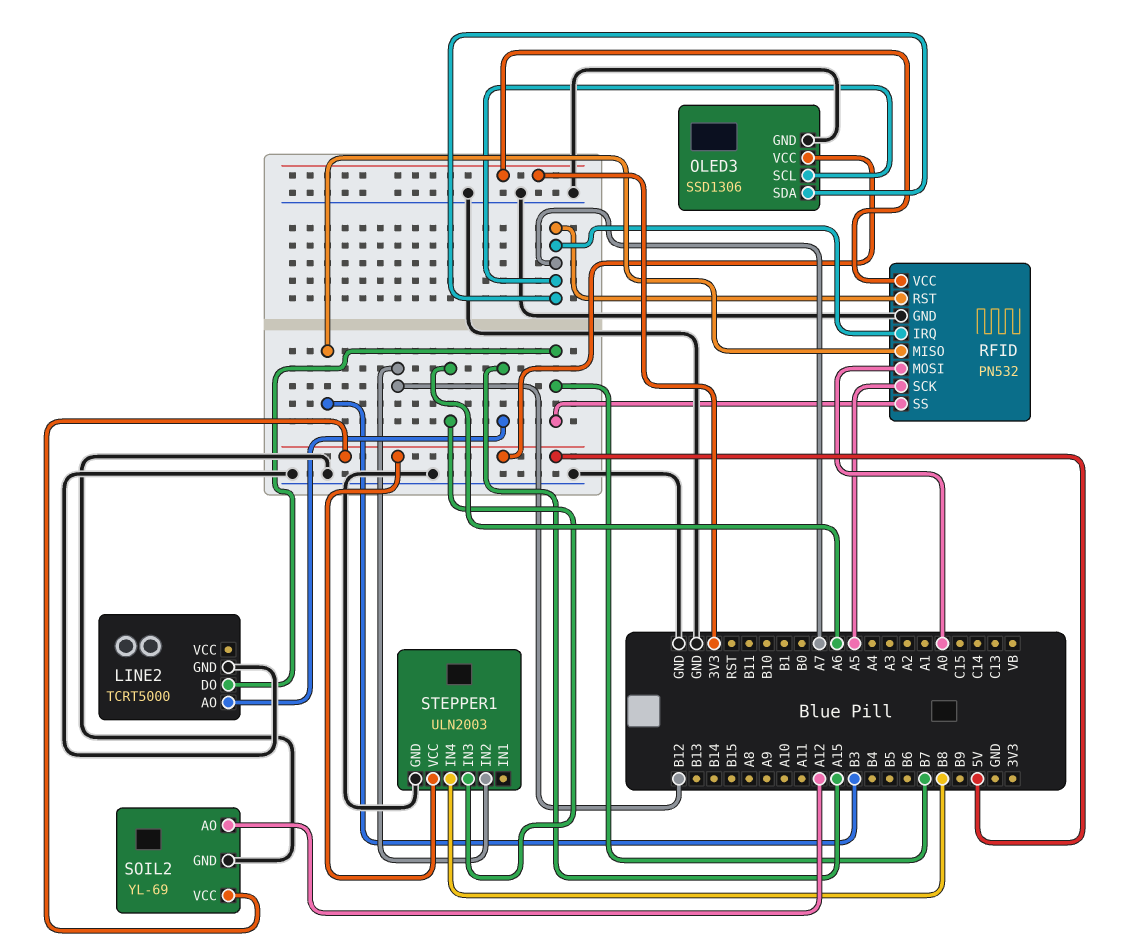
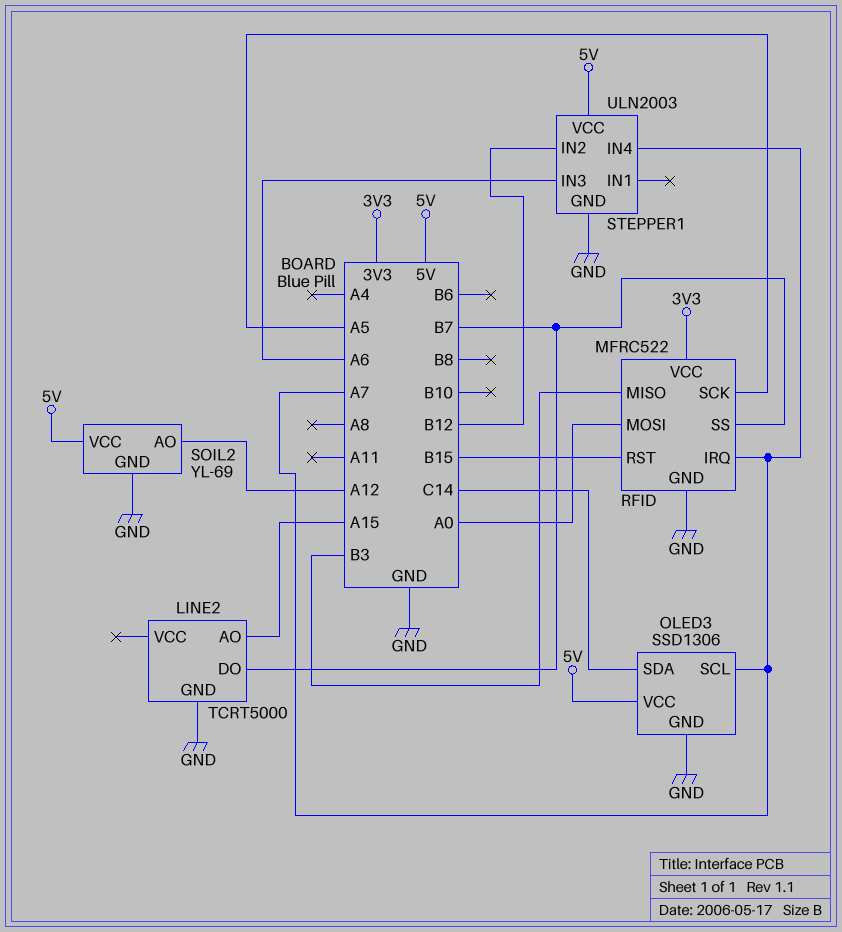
OLED3 pin SDA: A7 -> C14
RFID: PN532 -> MFRC522
RFID pin RST: A7 -> B15
STEPPER1 pin IN4: B8 -> A7

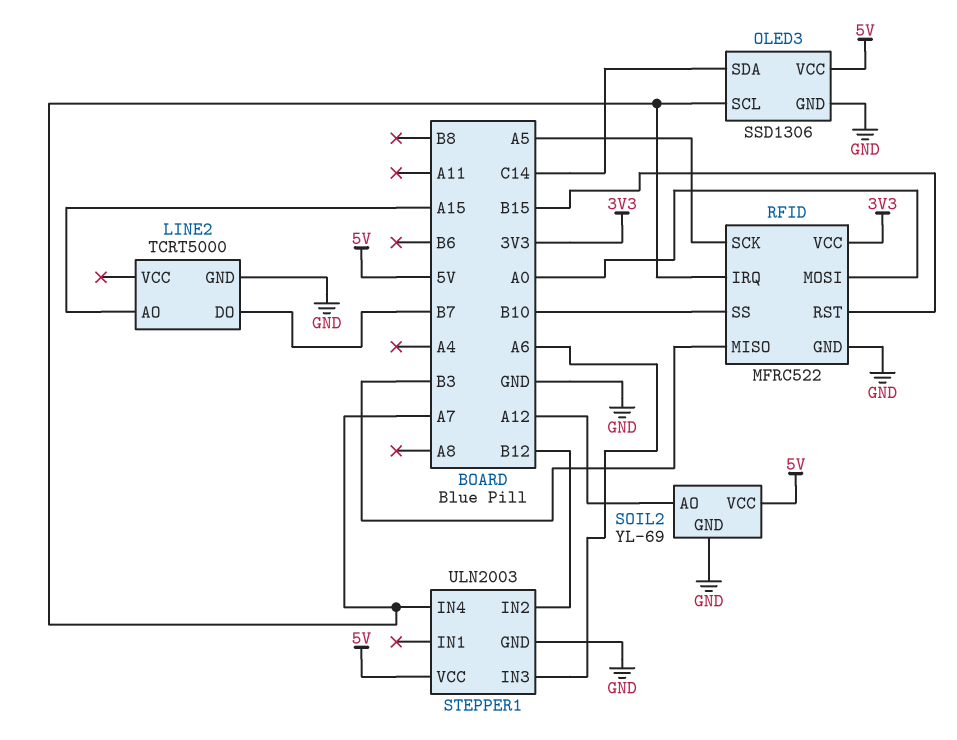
RFID pin SS: B7 -> B10

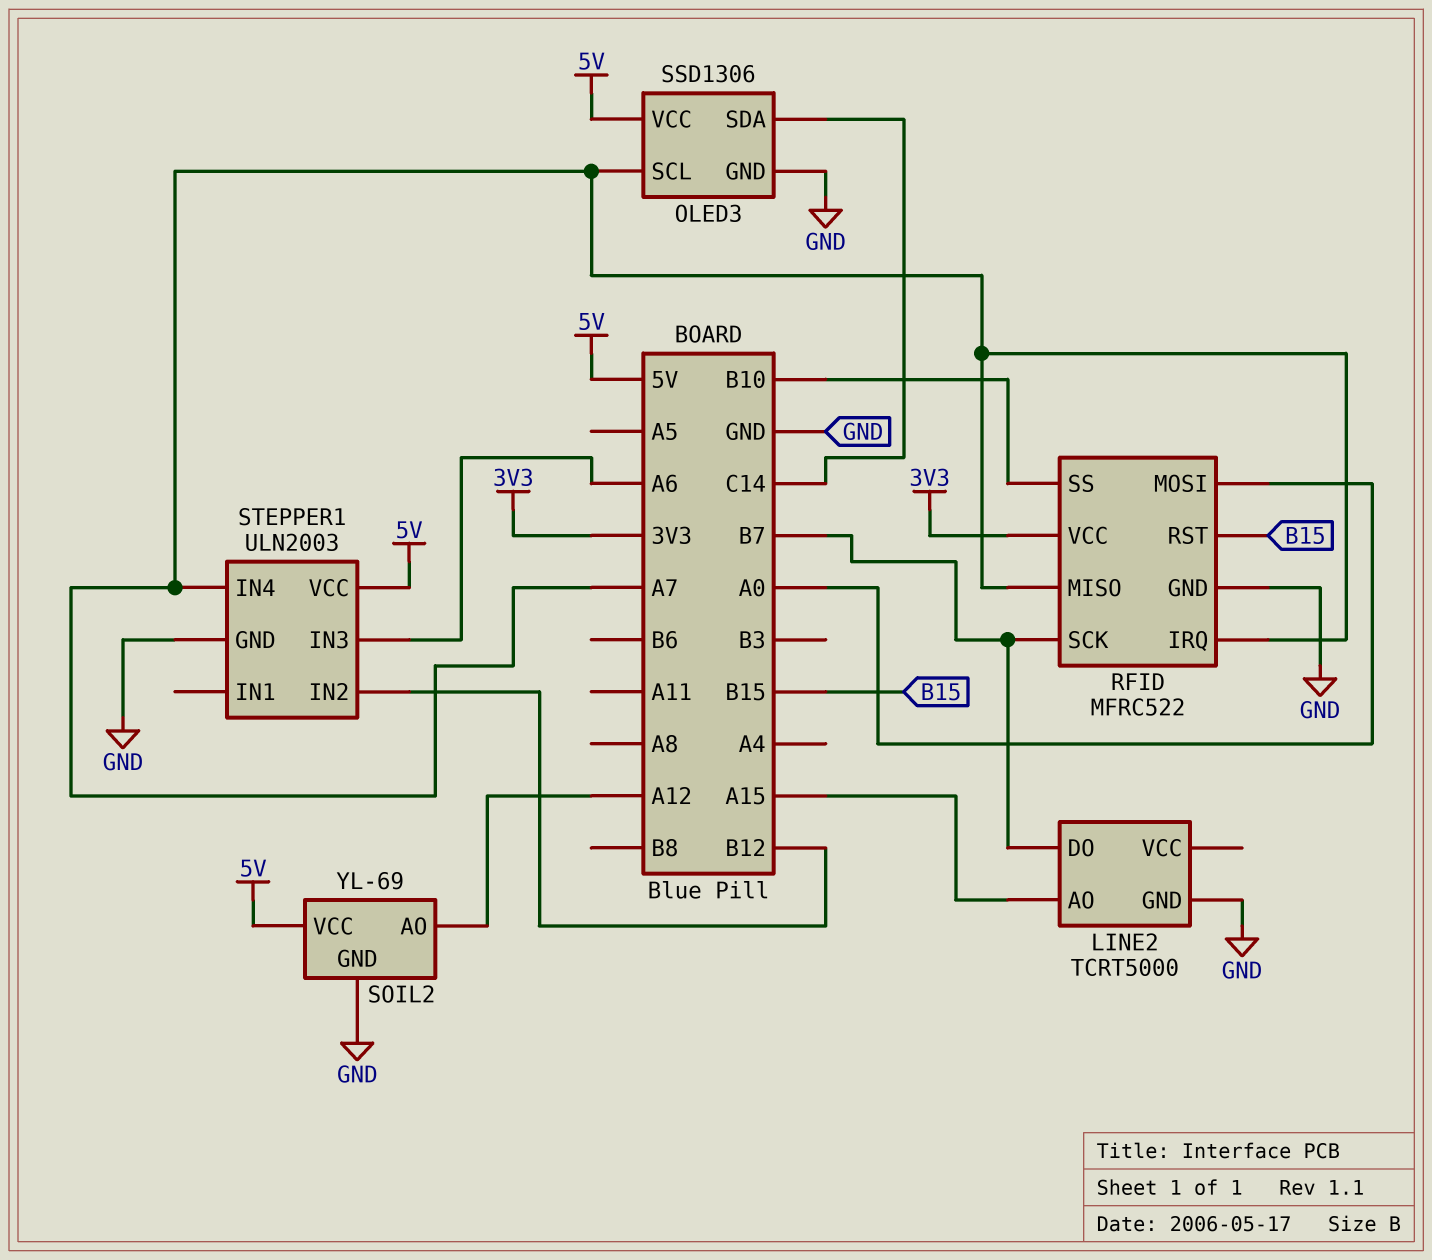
RFID pin MISO: B3 -> A7
RFID pin SCK: A5 -> B7

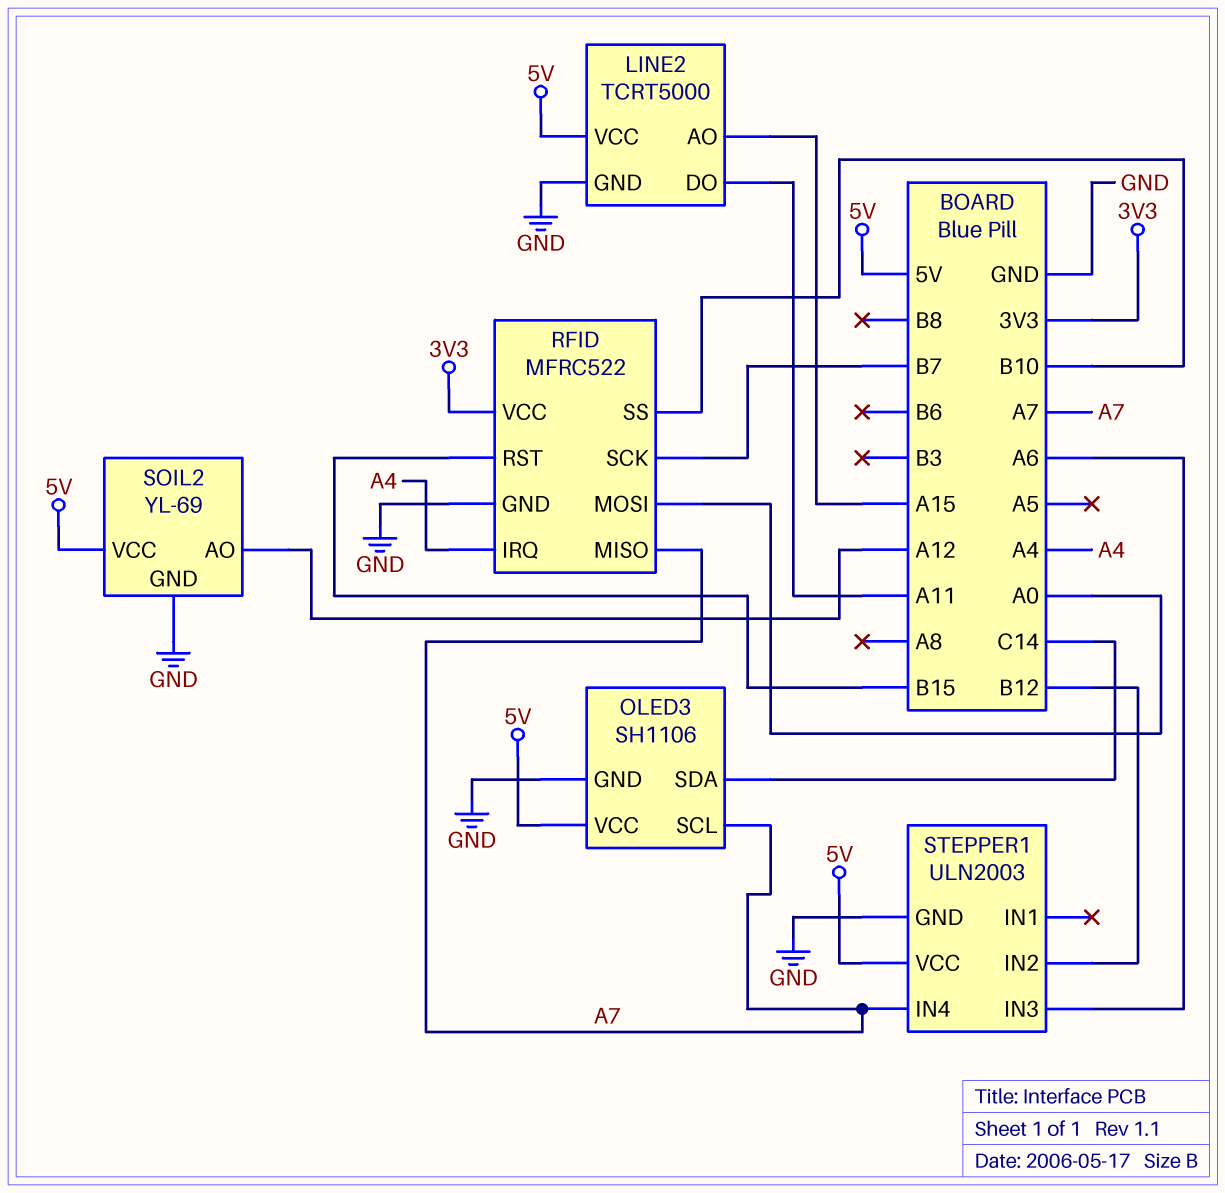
LINE2 pin DO: B7 -> A11
LINE2 pin VCC: none -> 5V
OLED3: SSD1306 -> SH1106
RFID pin IRQ: A7 -> A4

